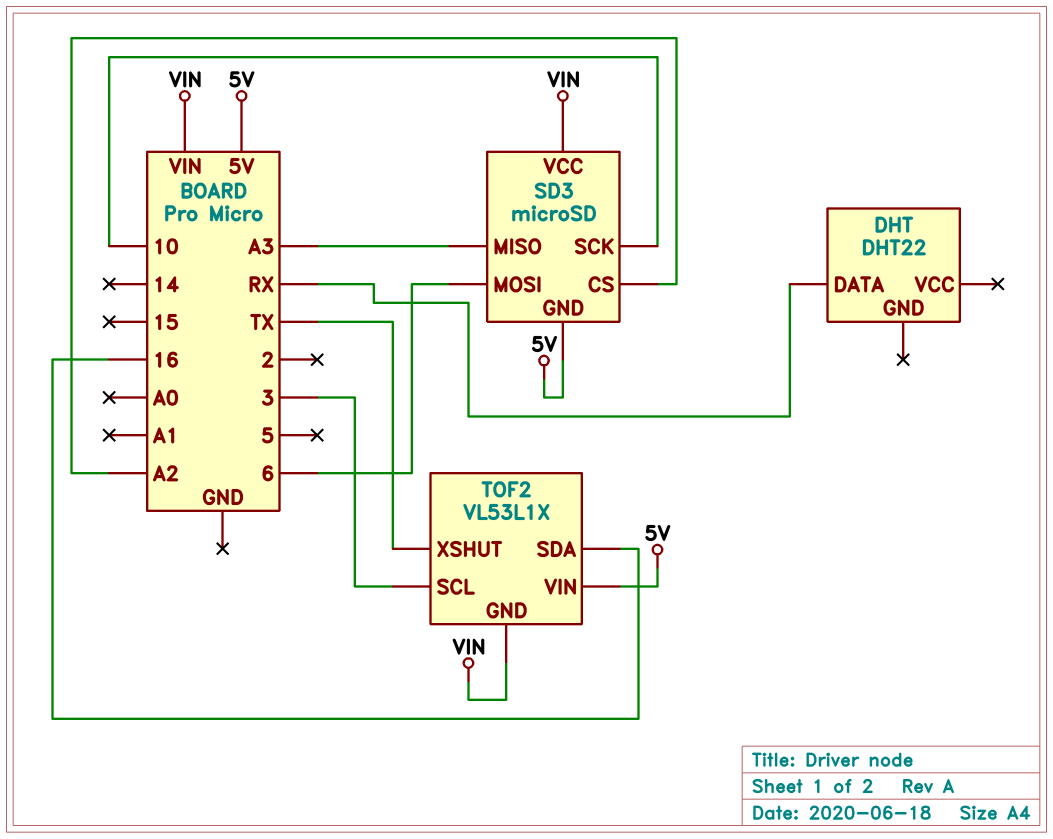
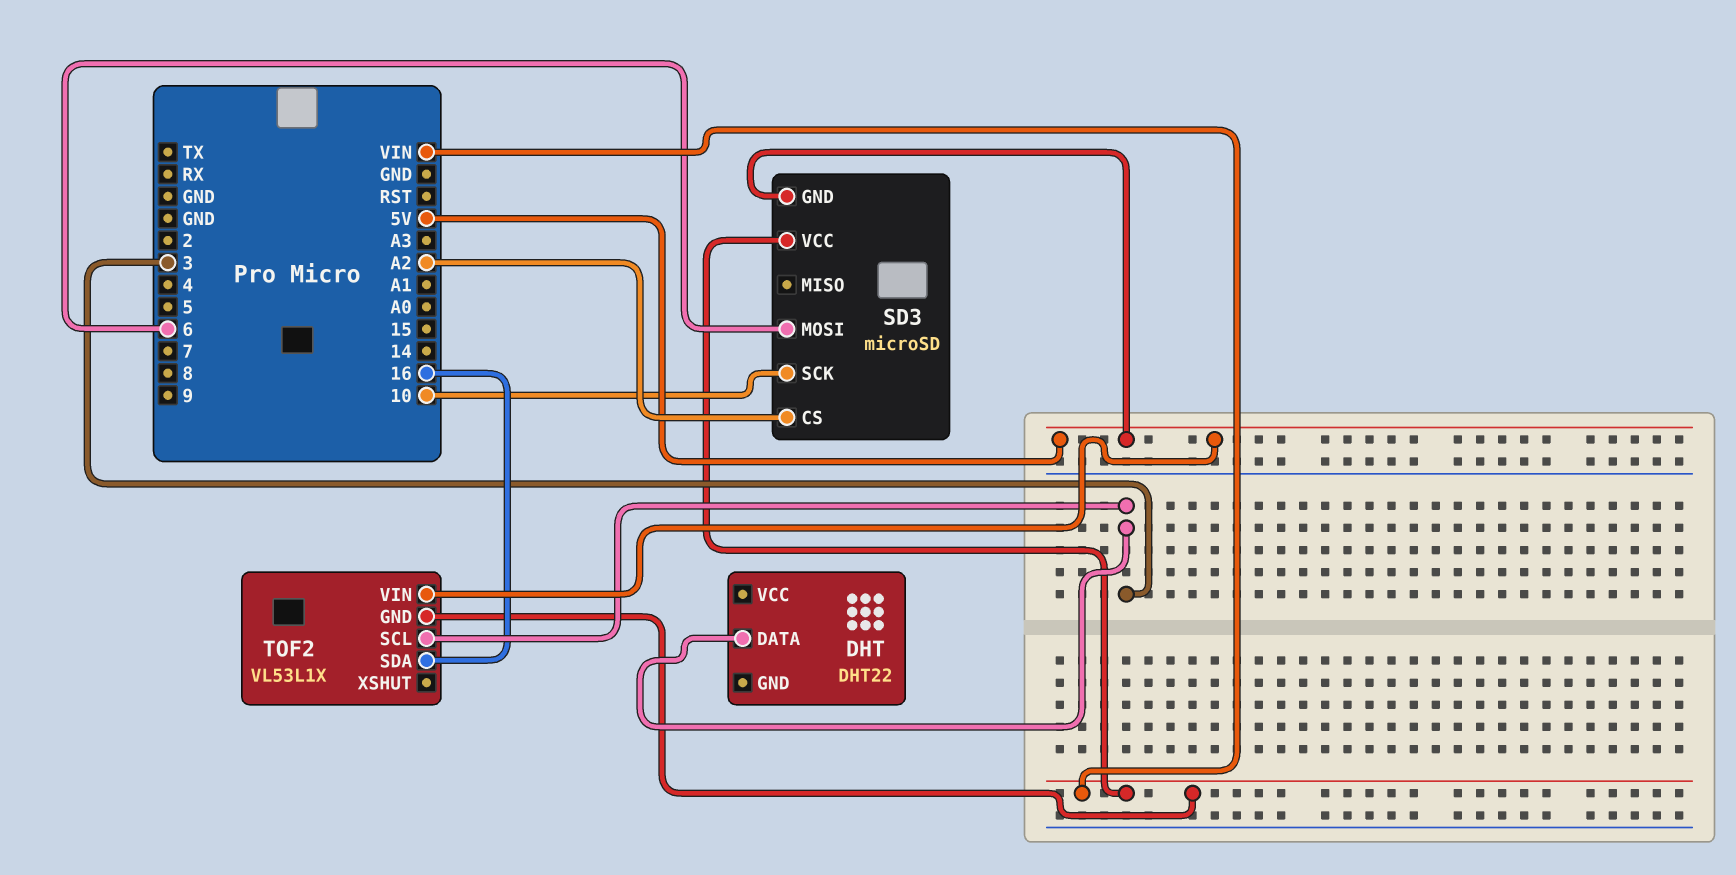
DHT pin DATA: RX -> 3
SD3 pin MISO: A3 -> none
TOF2 pin XSHUT: TX -> none

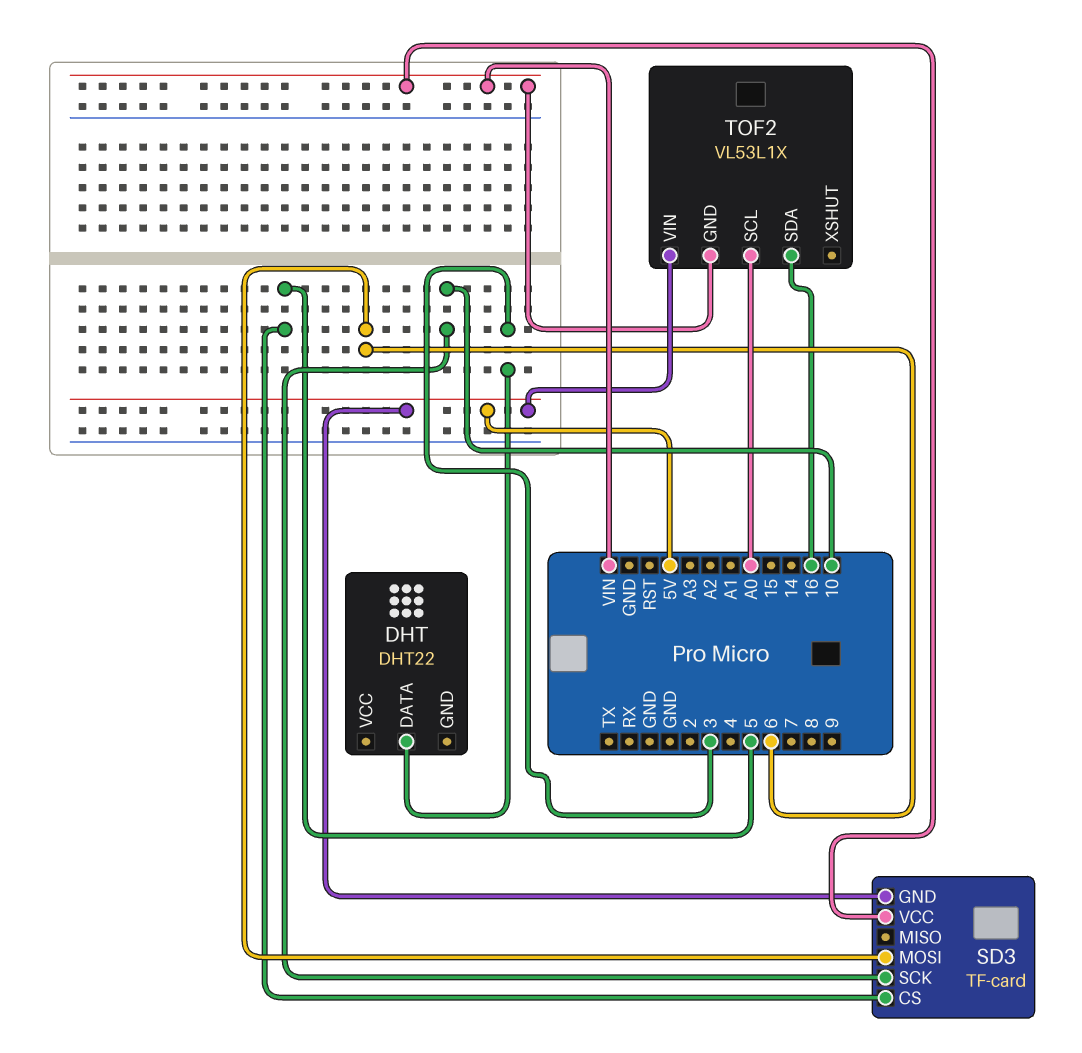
SD3: microSD -> TF-card
SD3 pin CS: A2 -> 5
TOF2 pin SCL: 3 -> A0

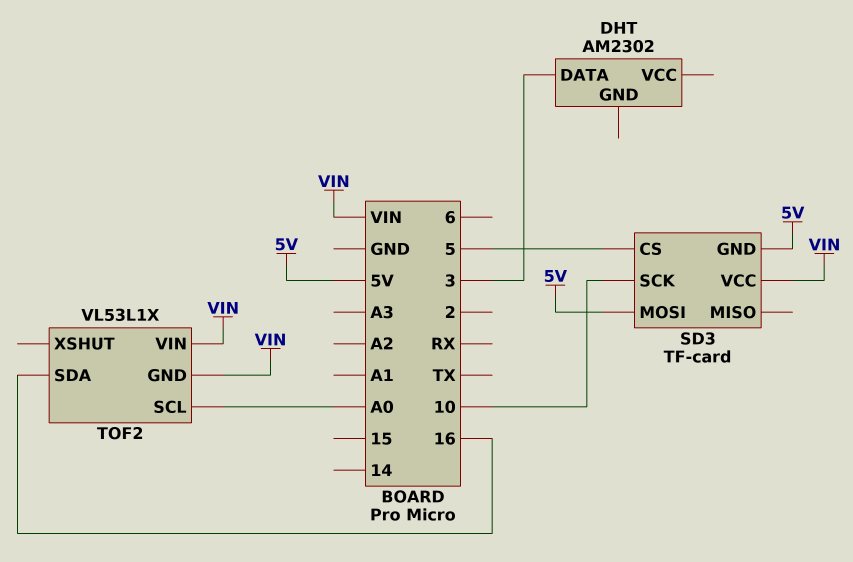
DHT: DHT22 -> AM2302
SD3 pin MOSI: 6 -> 5V
TOF2 pin VIN: 5V -> VIN

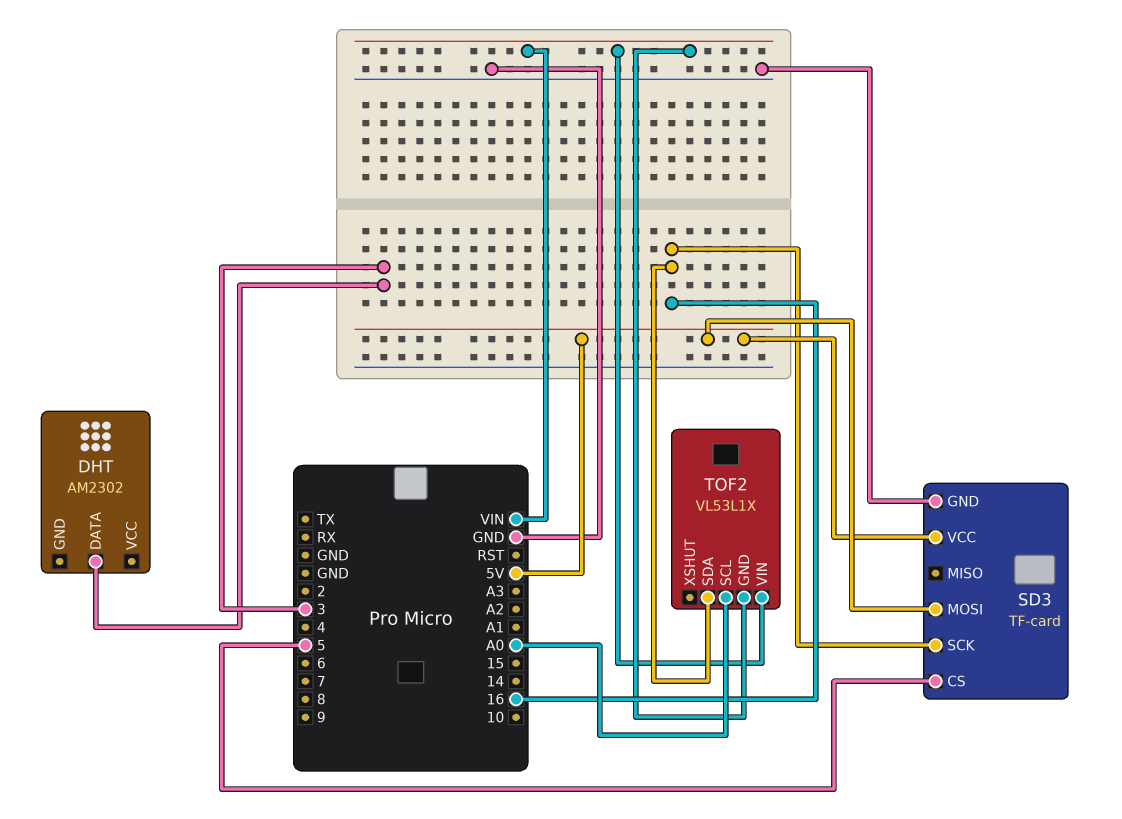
SD3 pin GND: 5V -> GND
SD3 pin SCK: 10 -> 16
SD3 pin VCC: VIN -> 5V

